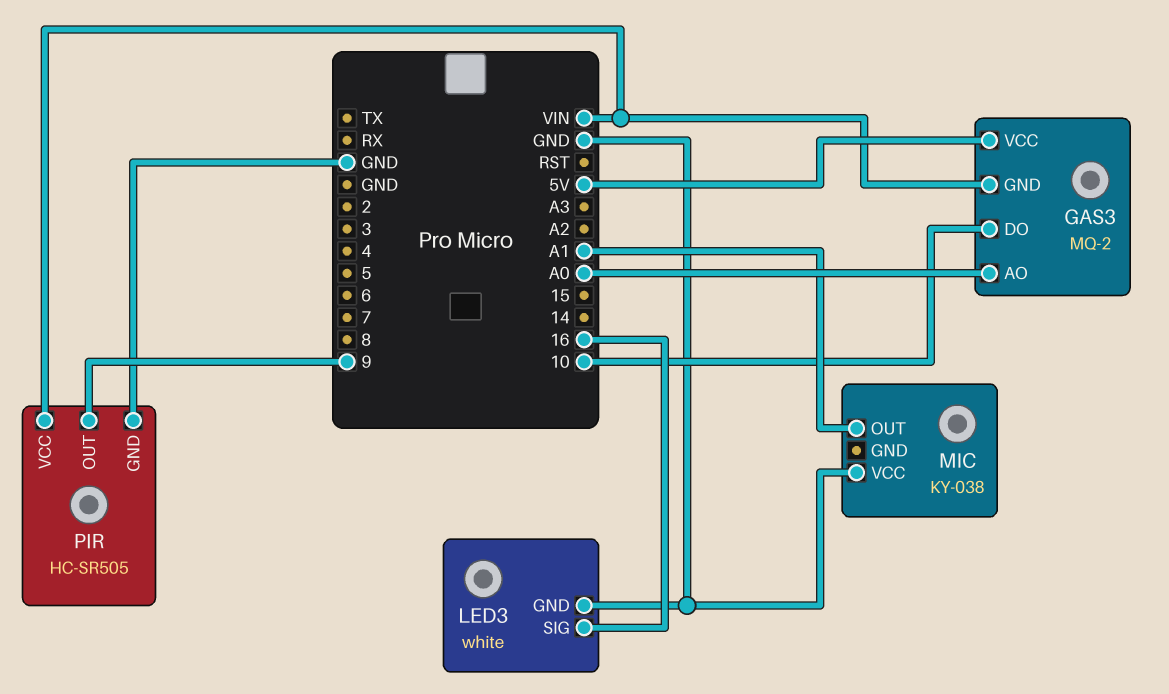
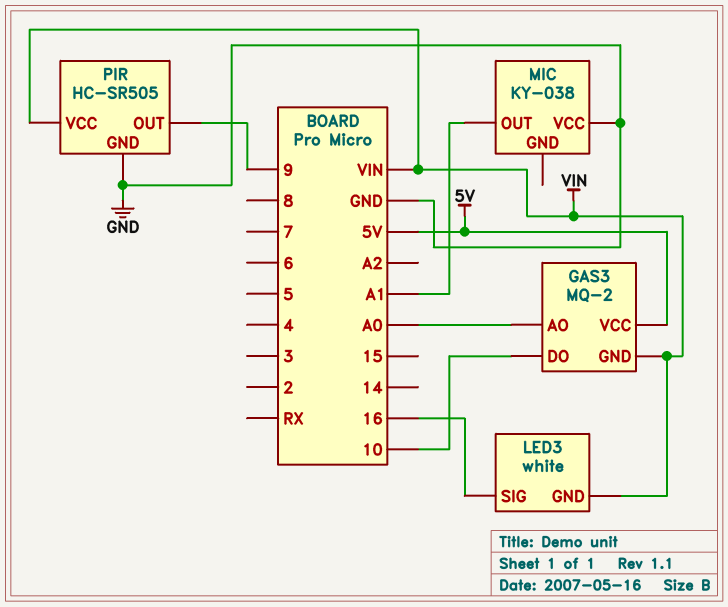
LED3 pin GND: GND -> VIN

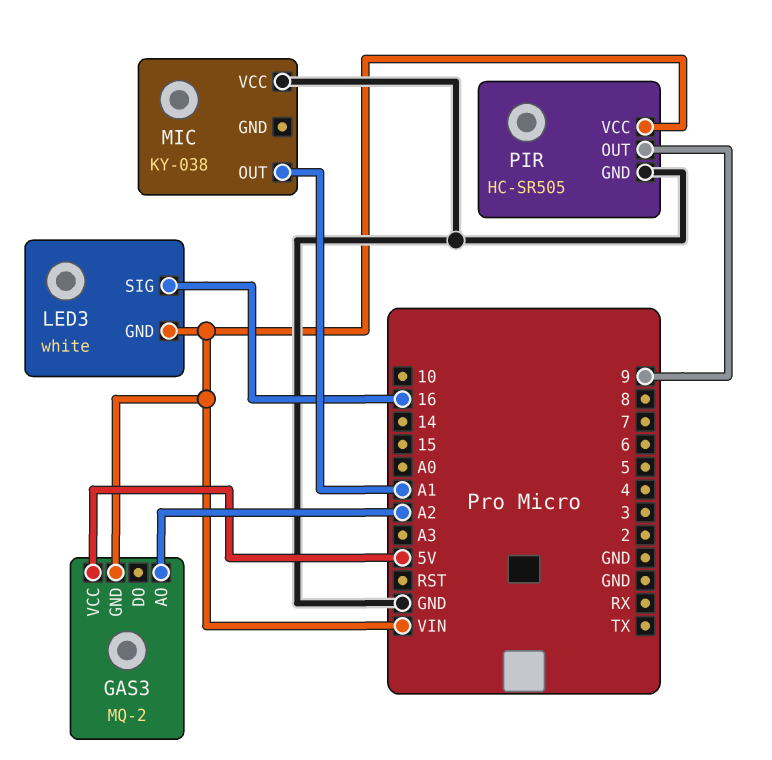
GAS3 pin AO: A0 -> A2
GAS3 pin DO: 10 -> none

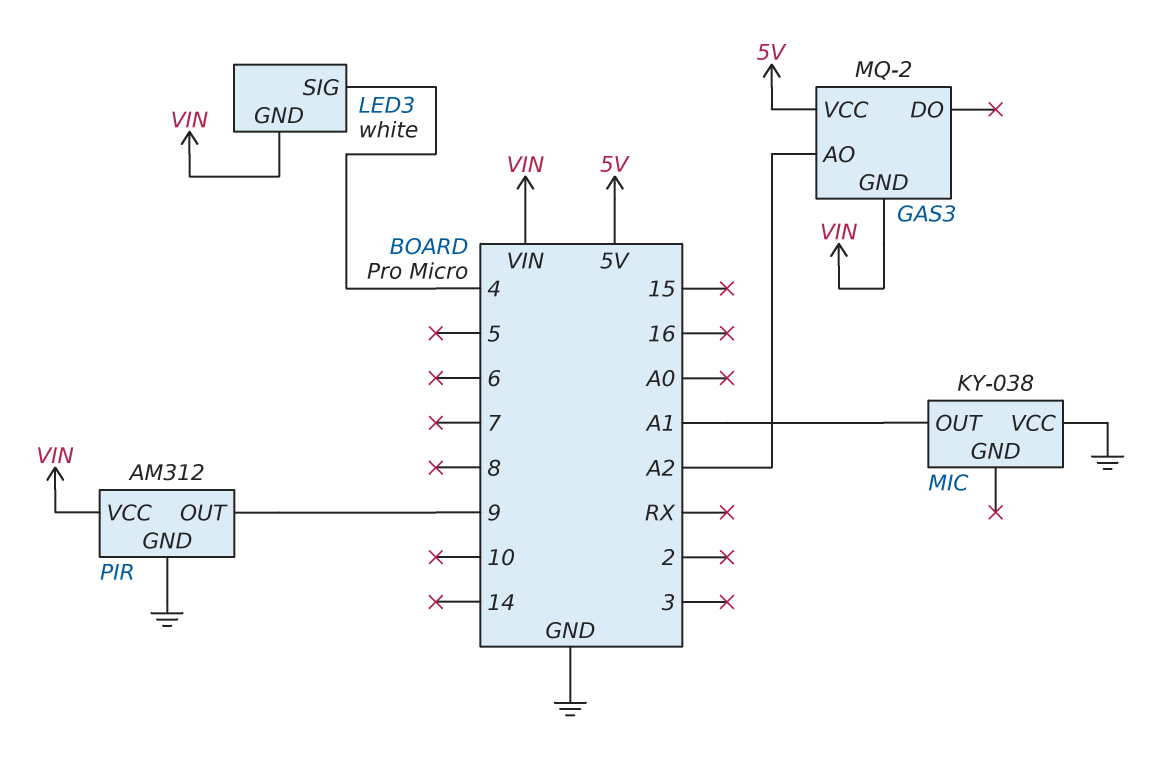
LED3 pin SIG: 16 -> 4
PIR: HC-SR505 -> AM312

